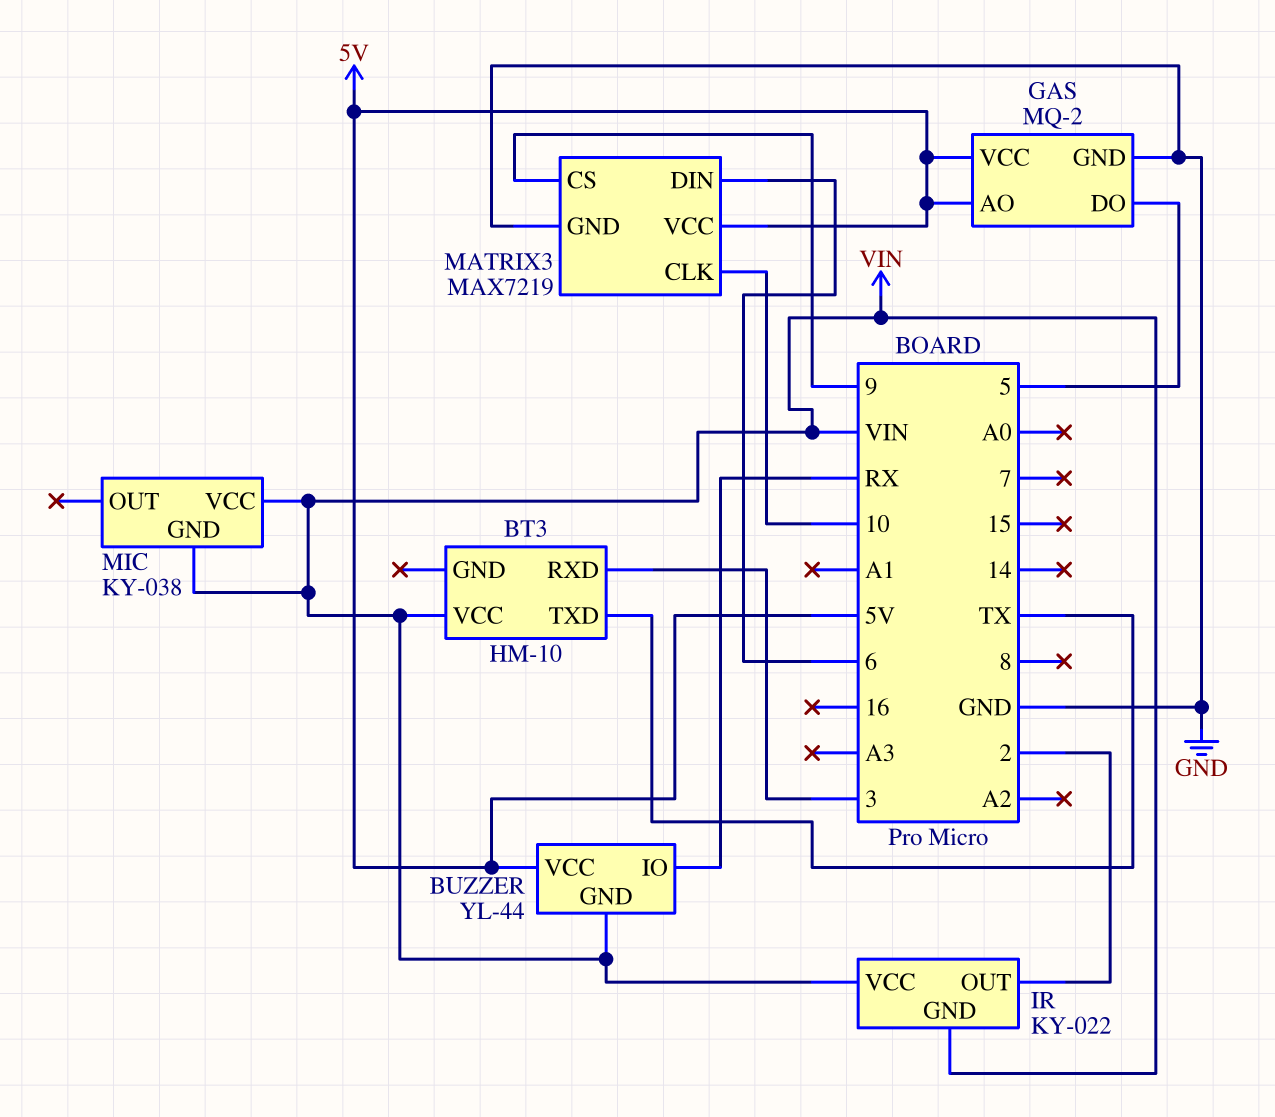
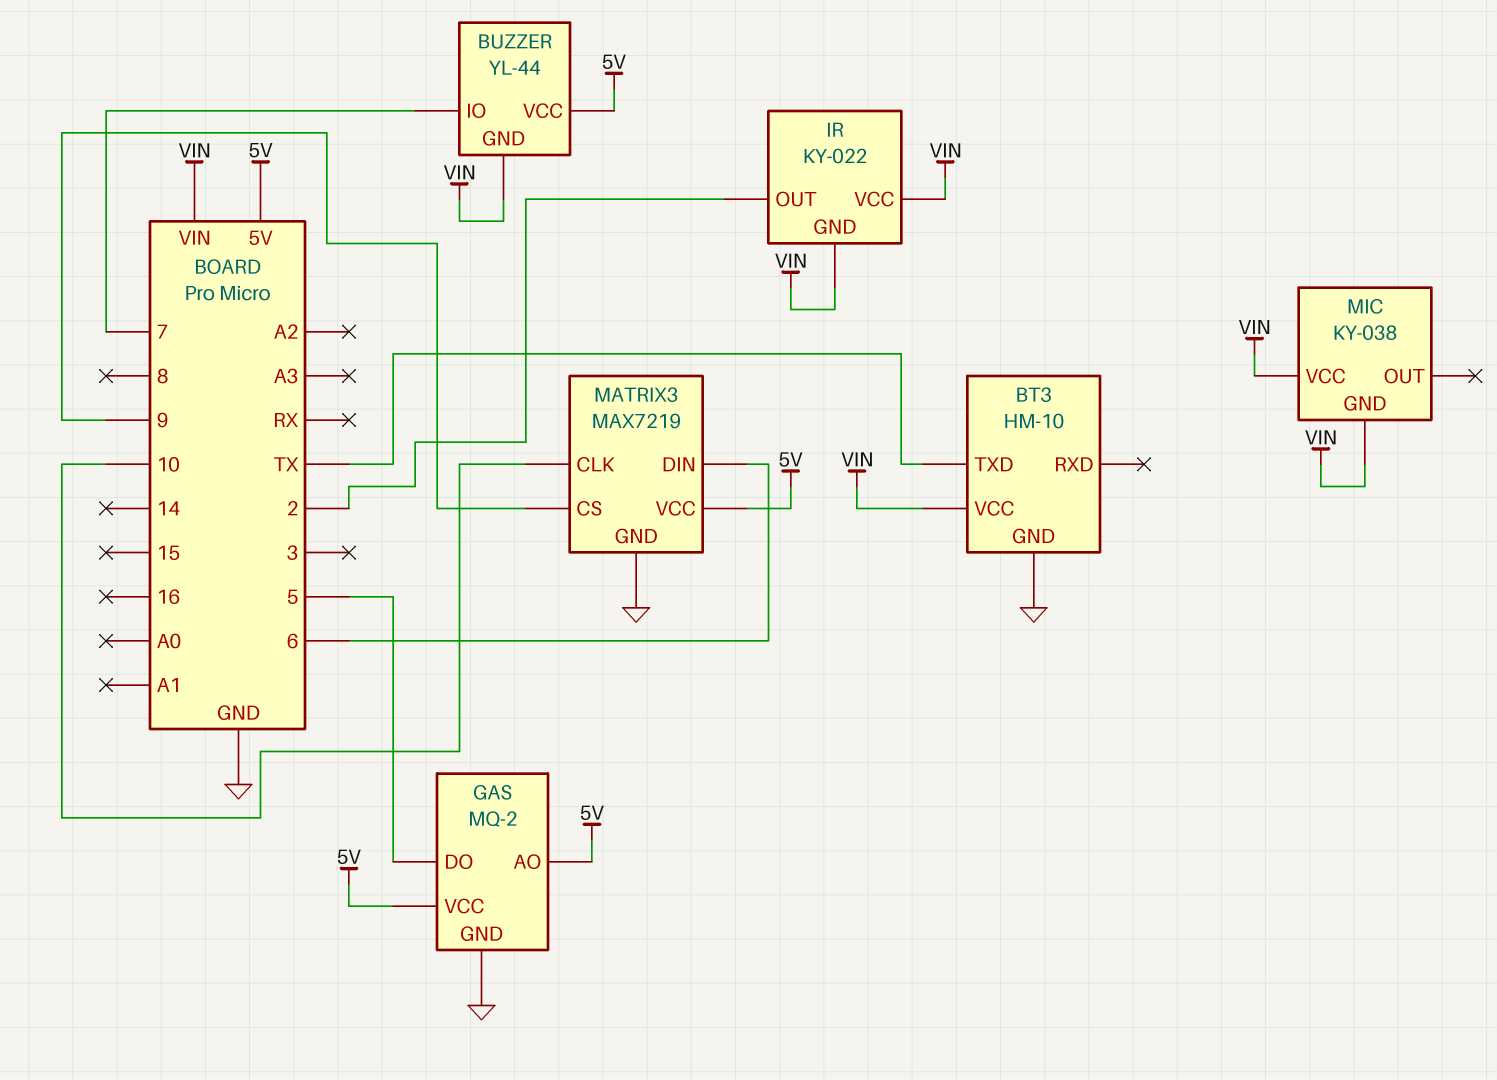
BT3 pin GND: none -> GND
BT3 pin RXD: 3 -> none
BUZZER pin IO: RX -> 7

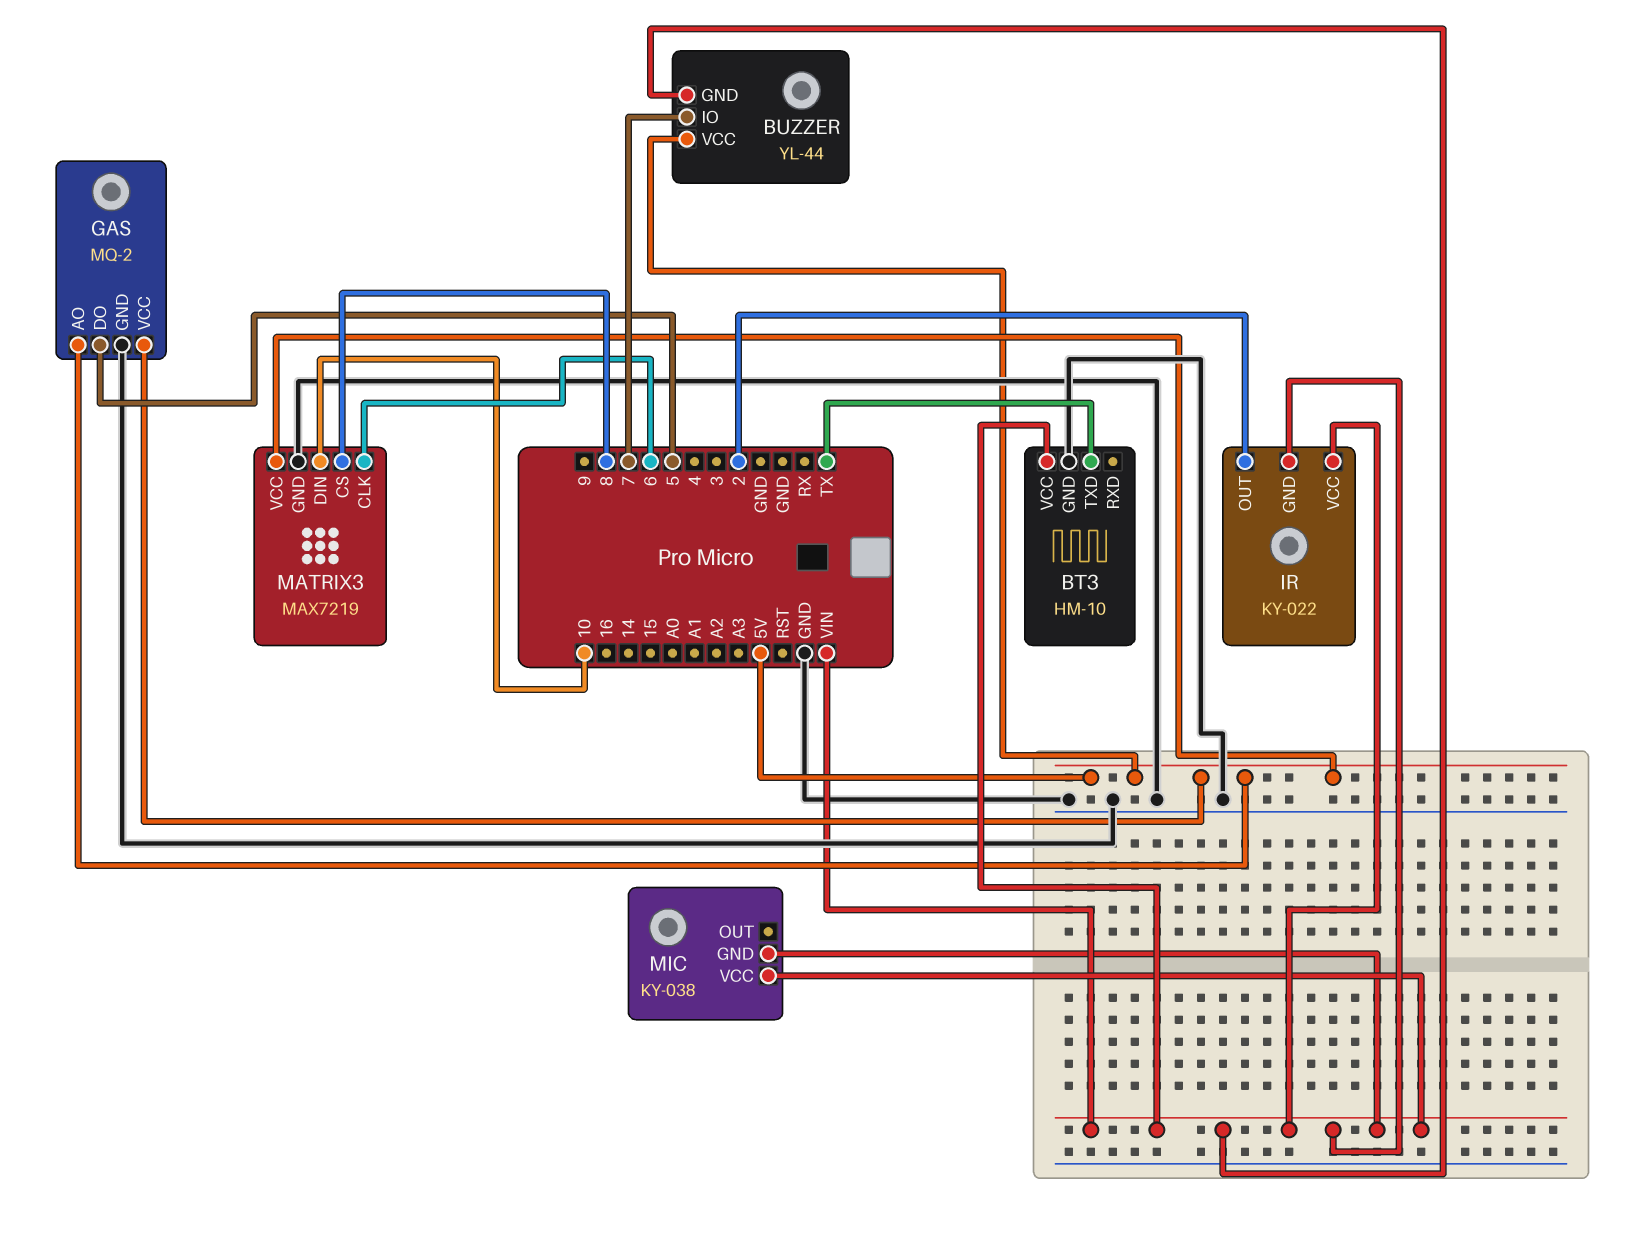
MATRIX3 pin CLK: 10 -> 6
MATRIX3 pin CS: 9 -> 8
MATRIX3 pin DIN: 6 -> 10

